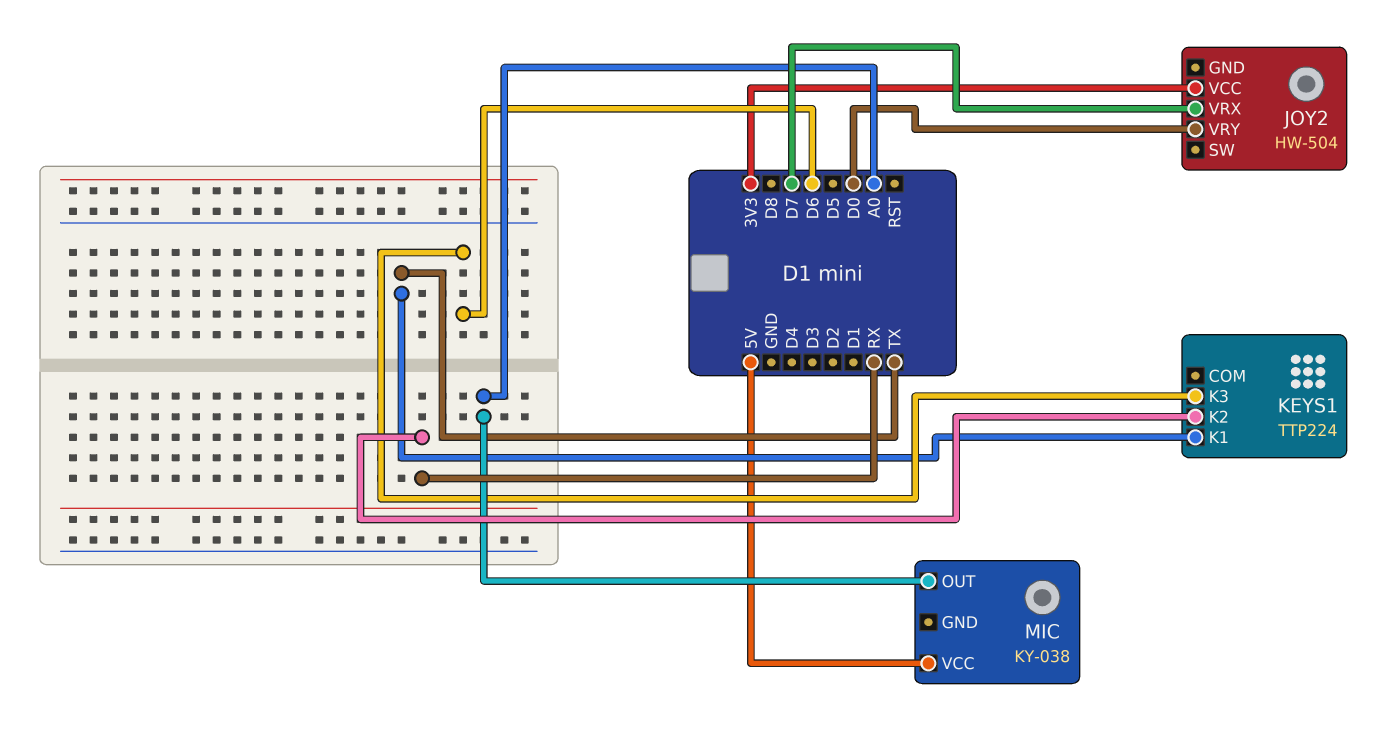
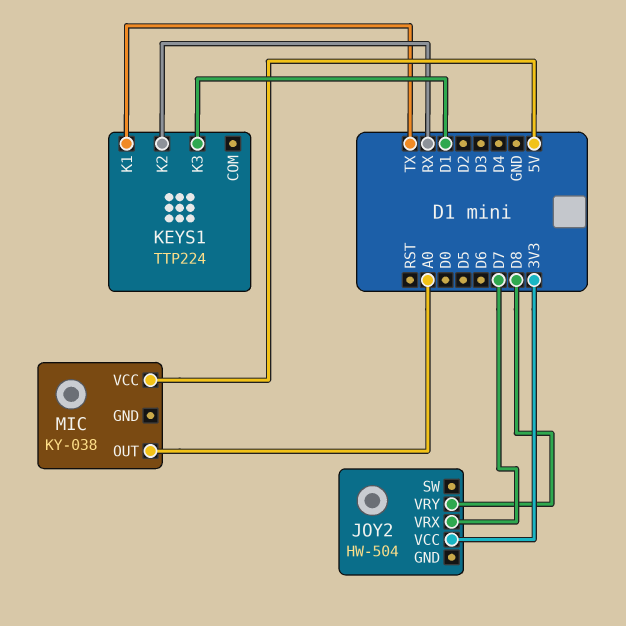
JOY2 pin VRY: D0 -> D8
KEYS1 pin K3: D6 -> D1

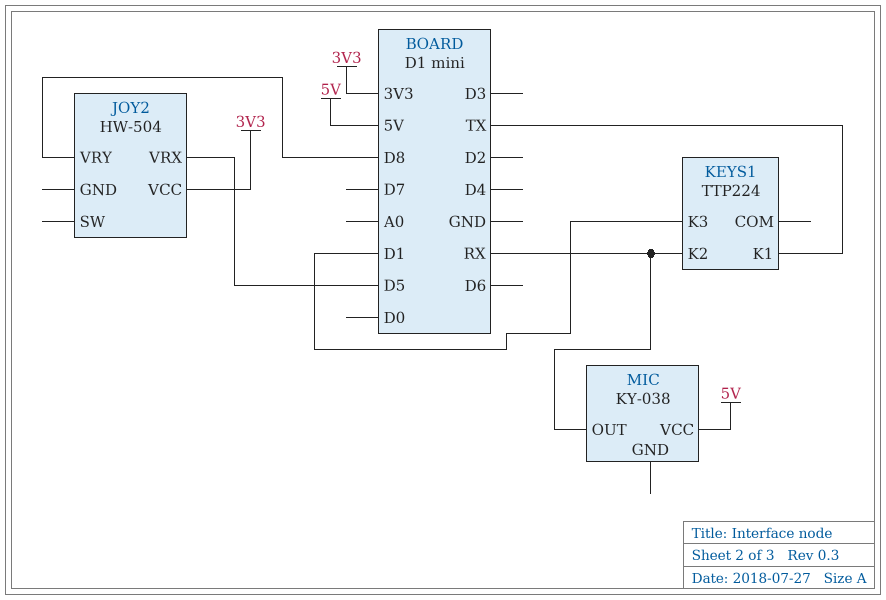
JOY2 pin VRX: D7 -> D5
MIC pin OUT: A0 -> RX

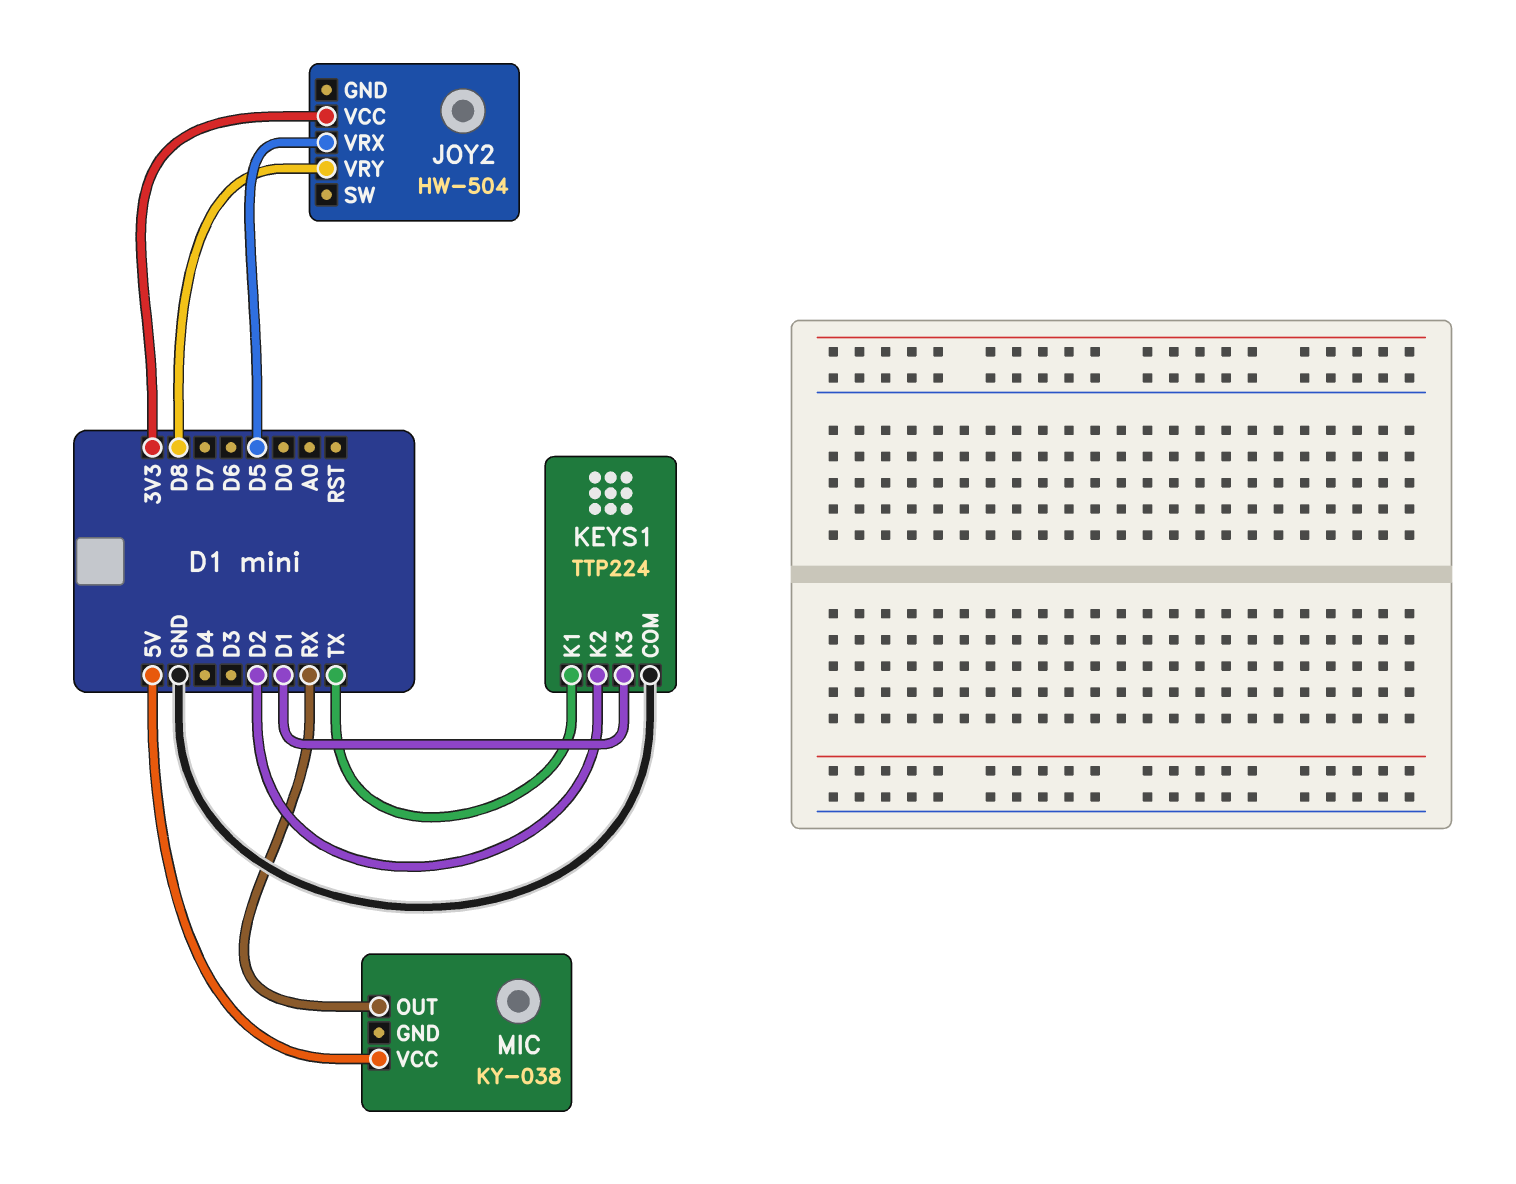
KEYS1 pin COM: none -> GND
KEYS1 pin K2: RX -> D2

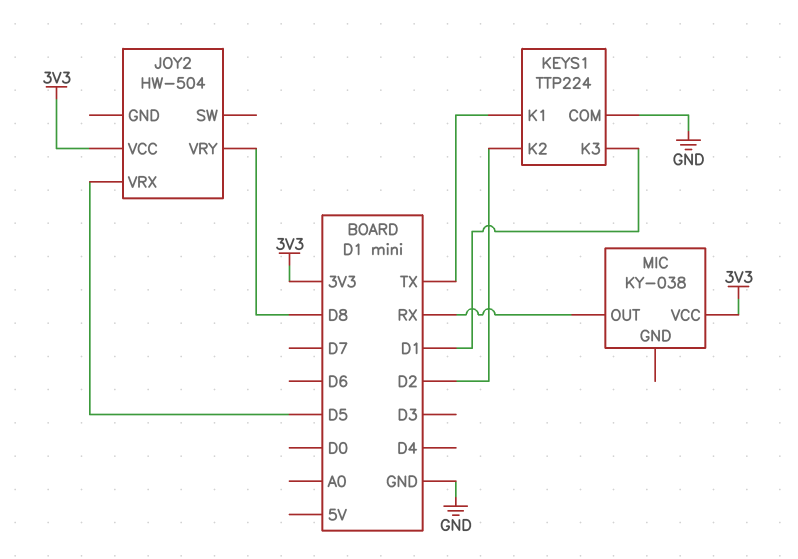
MIC pin VCC: 5V -> 3V3

